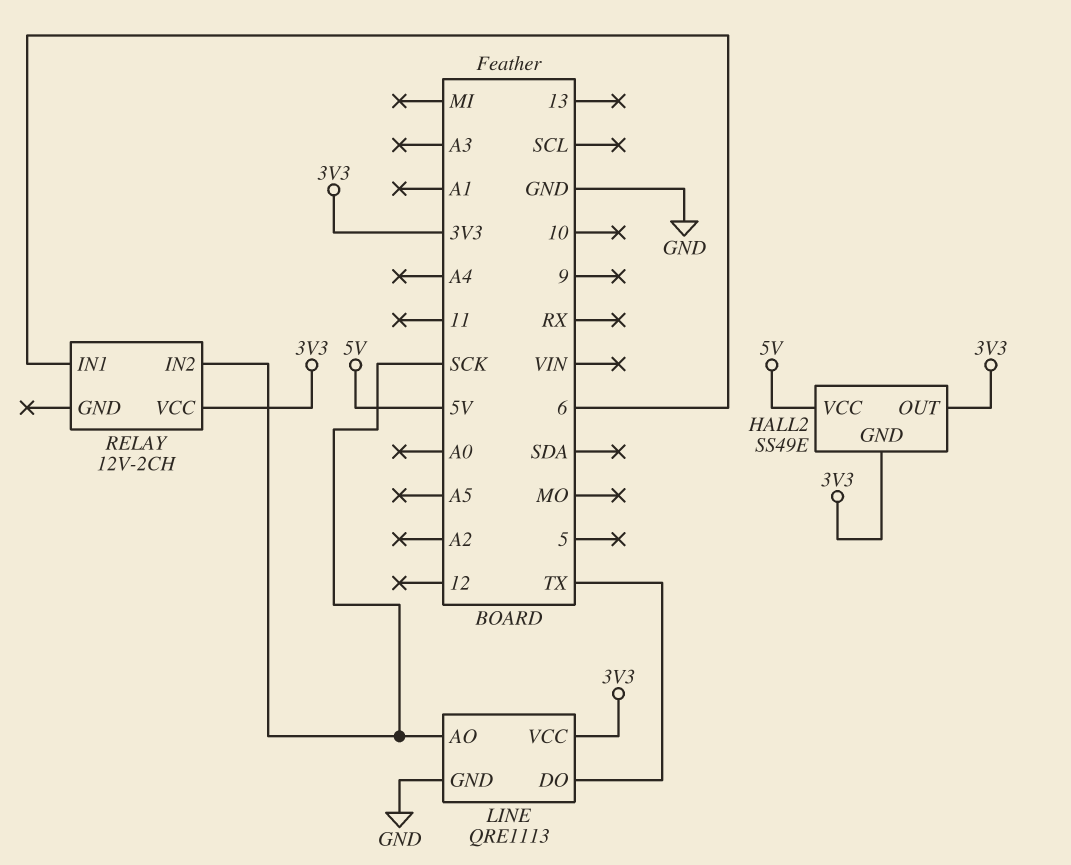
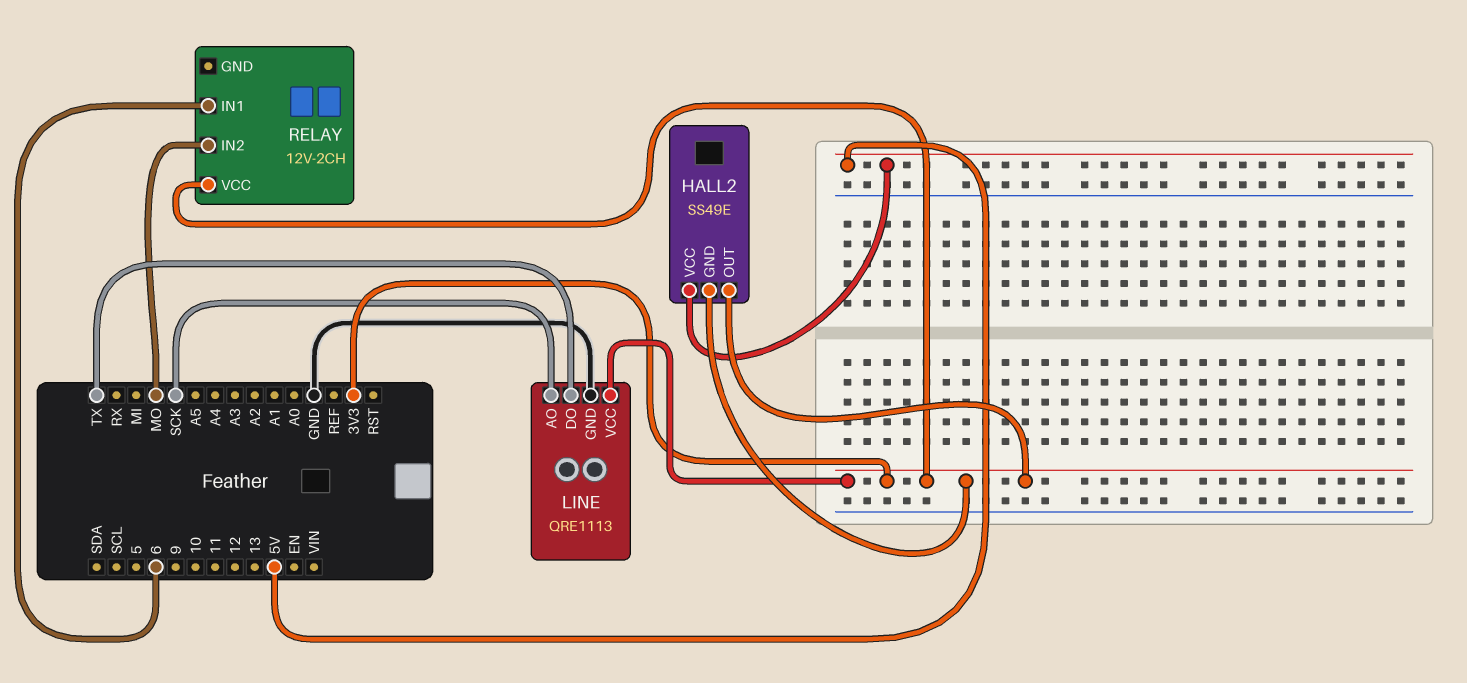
RELAY pin IN2: SCK -> MO

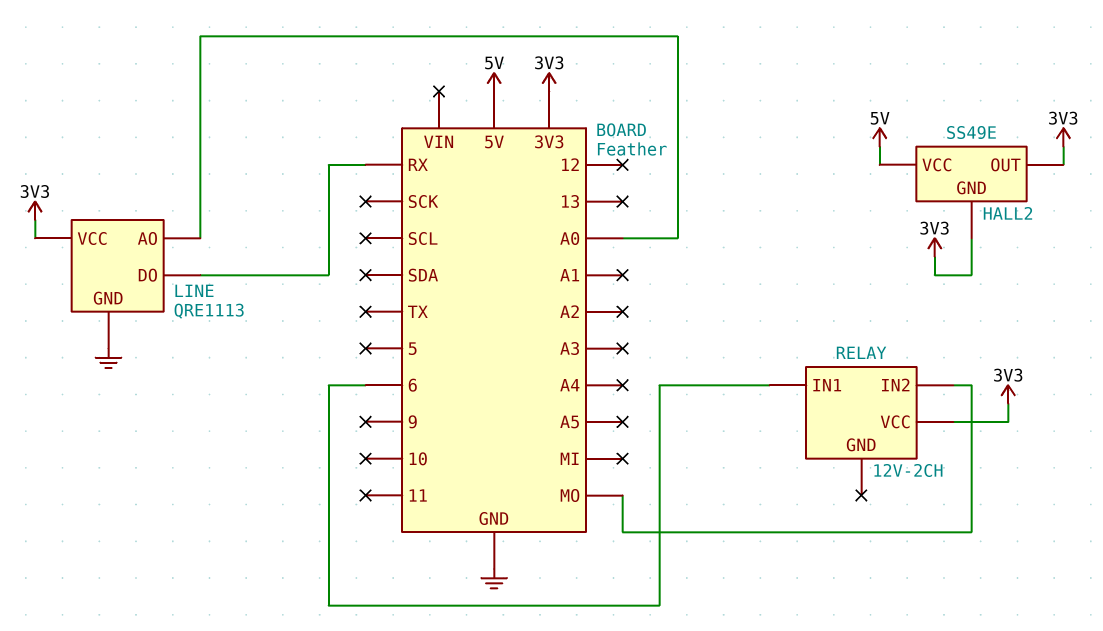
LINE pin AO: SCK -> A0
LINE pin DO: TX -> RX

